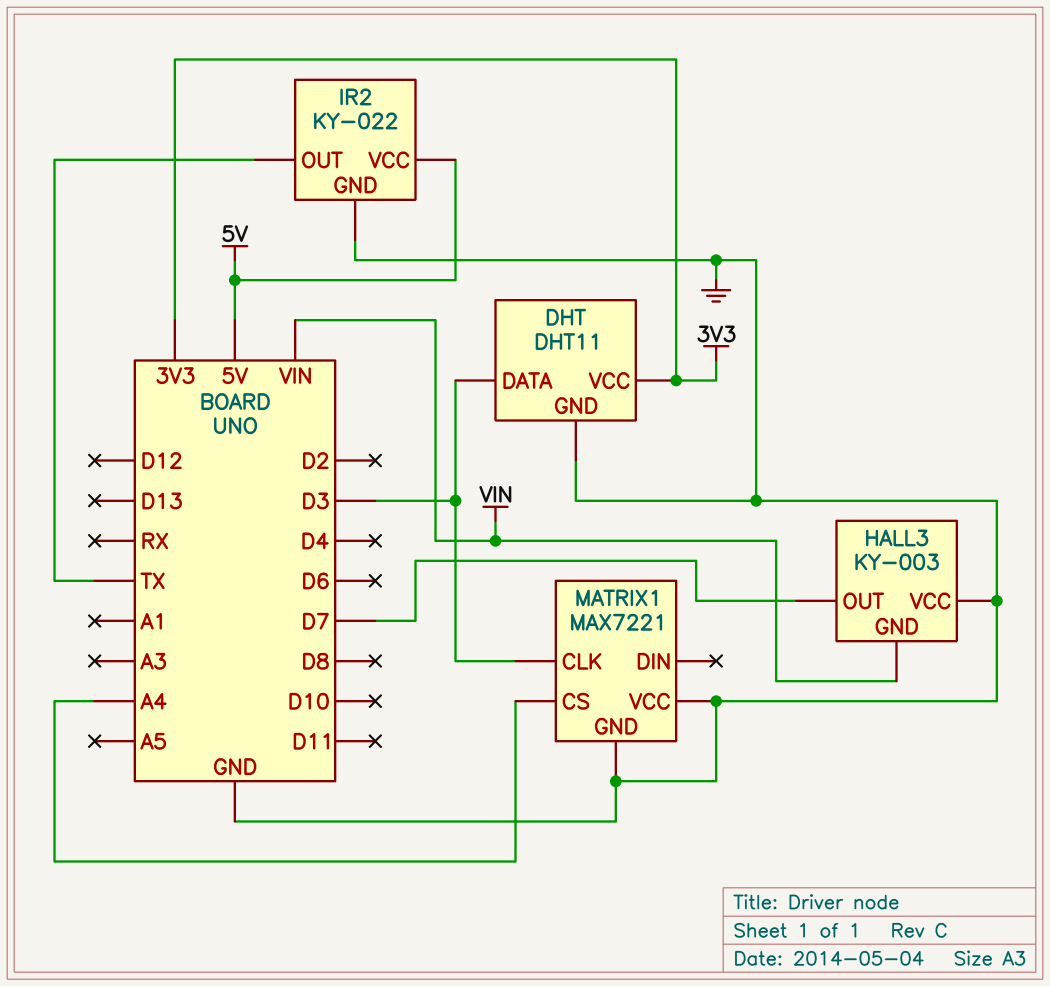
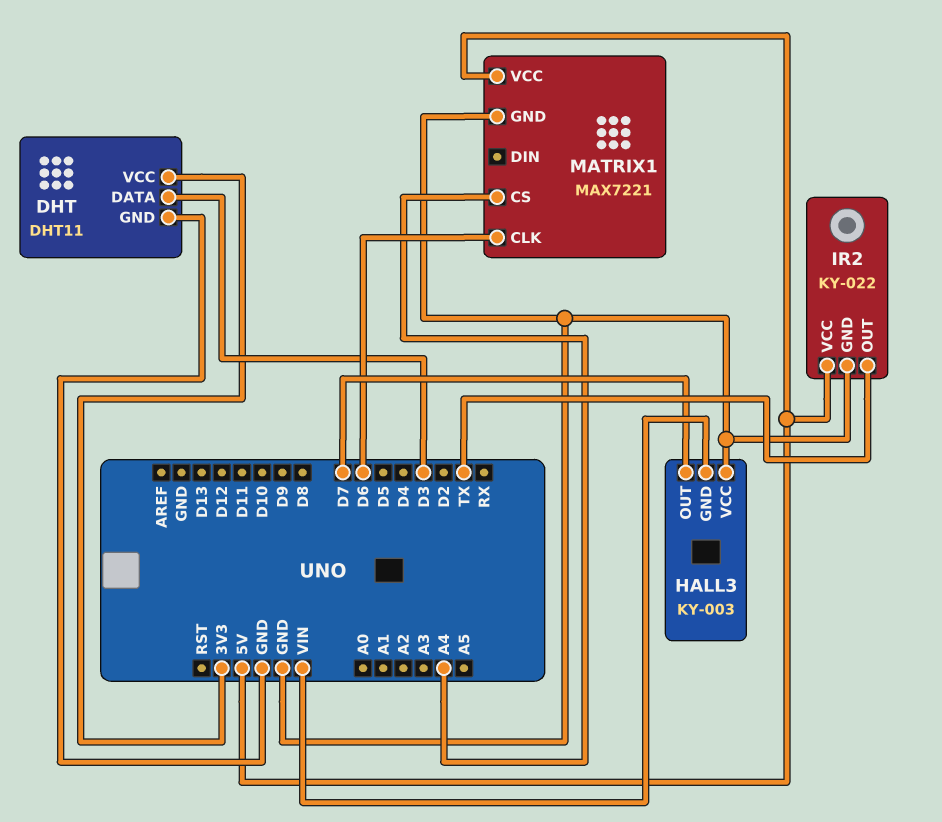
MATRIX1 pin CLK: D3 -> D6
MATRIX1 pin VCC: GND -> 5V

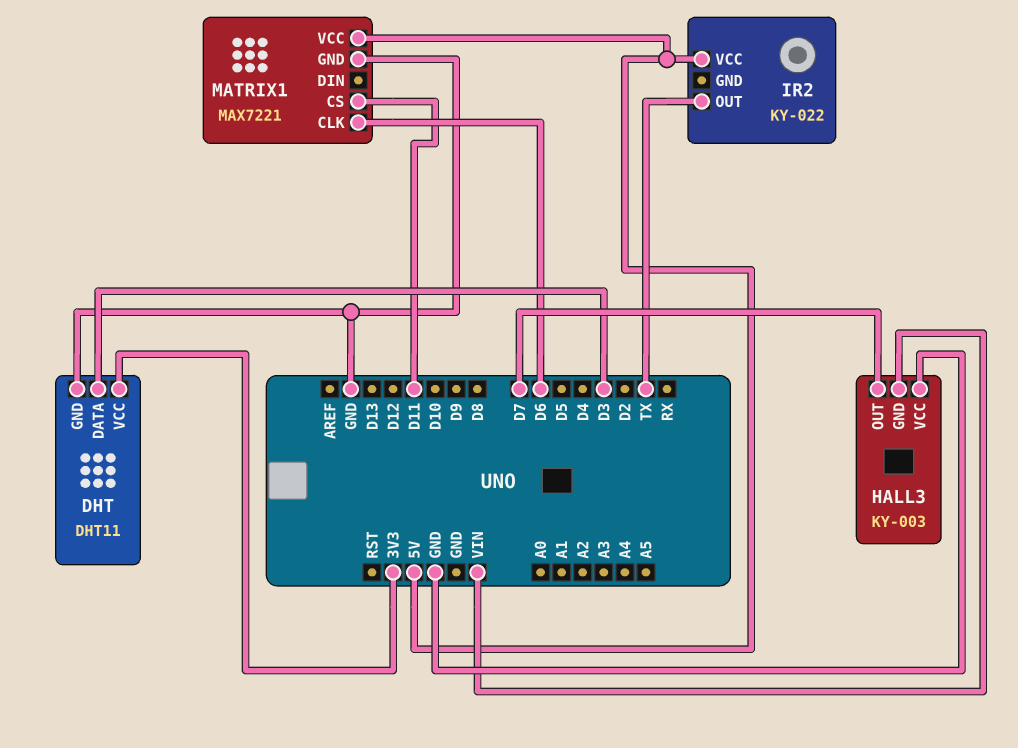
IR2 pin GND: GND -> none
MATRIX1 pin CS: A4 -> D11

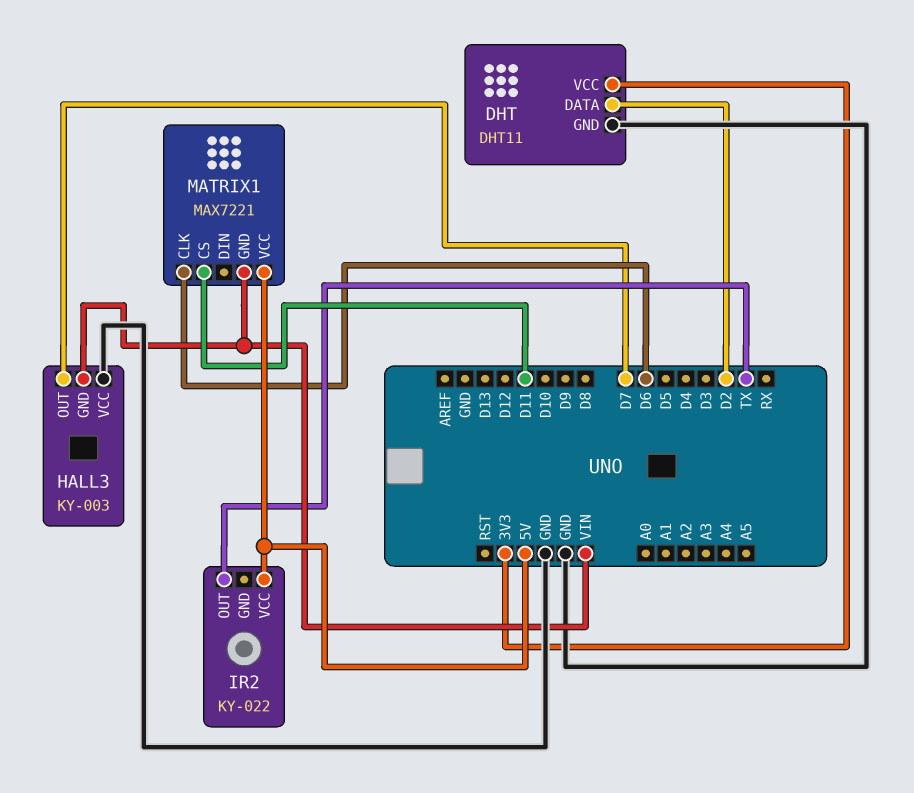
DHT pin DATA: D3 -> D2
MATRIX1 pin GND: GND -> VIN

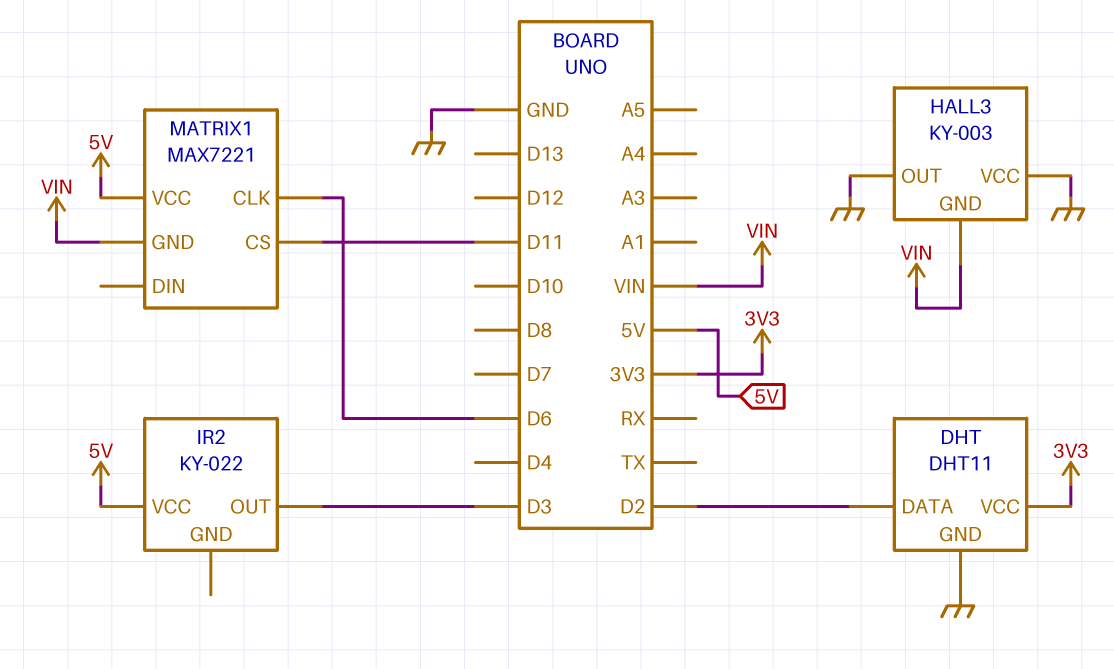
HALL3 pin OUT: D7 -> GND
IR2 pin OUT: TX -> D3

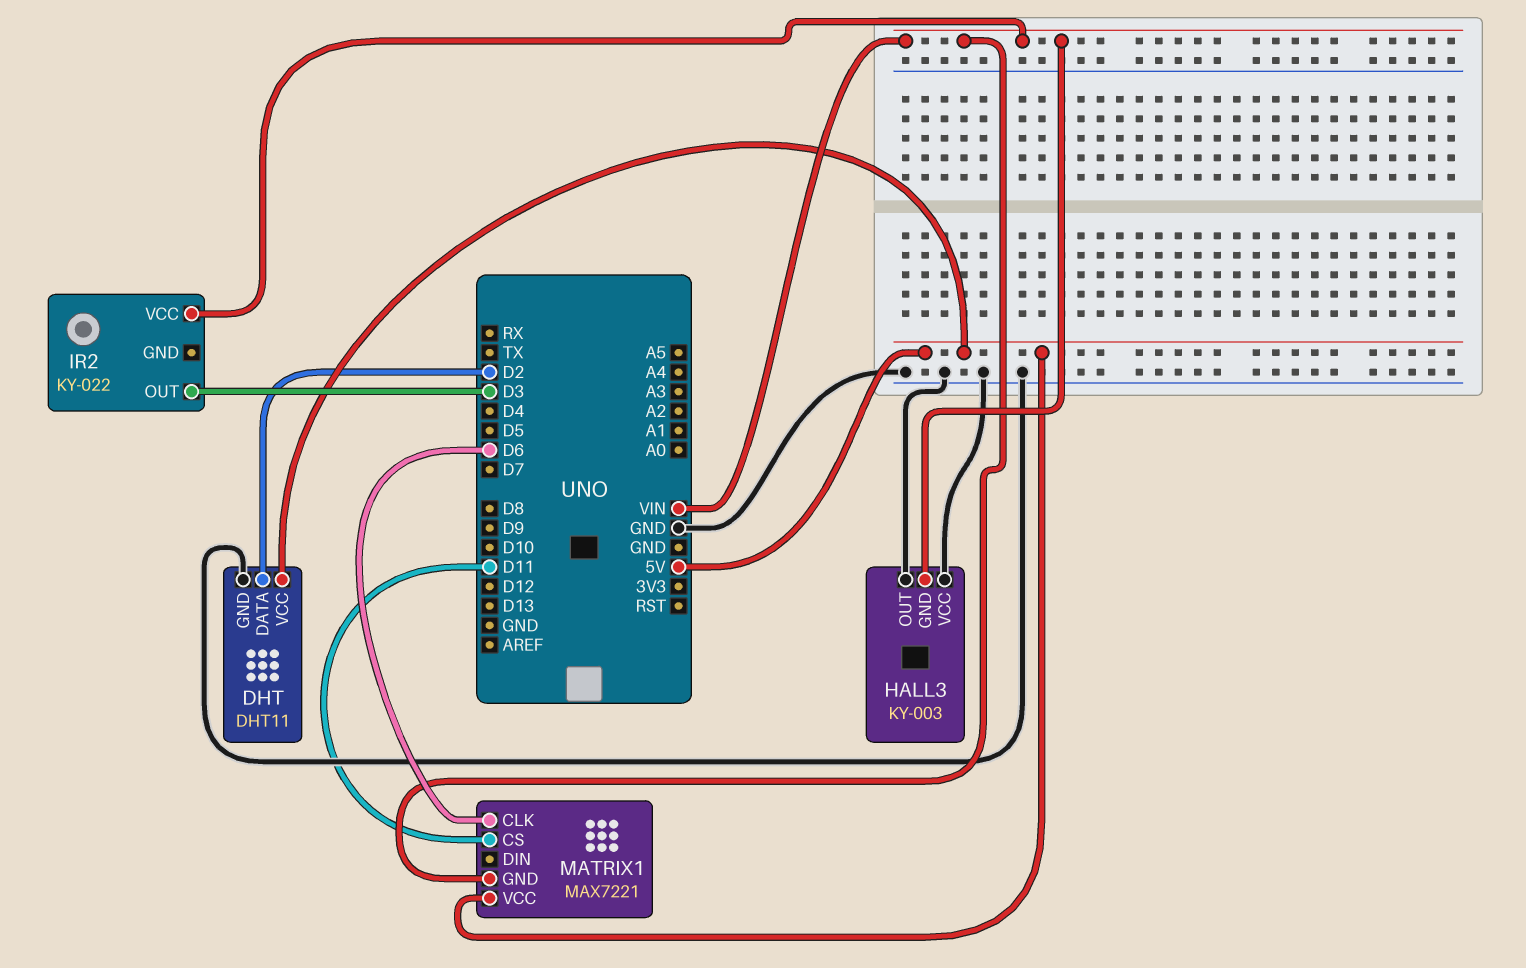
DHT pin VCC: 3V3 -> 5V
IR2 pin VCC: 5V -> VIN

